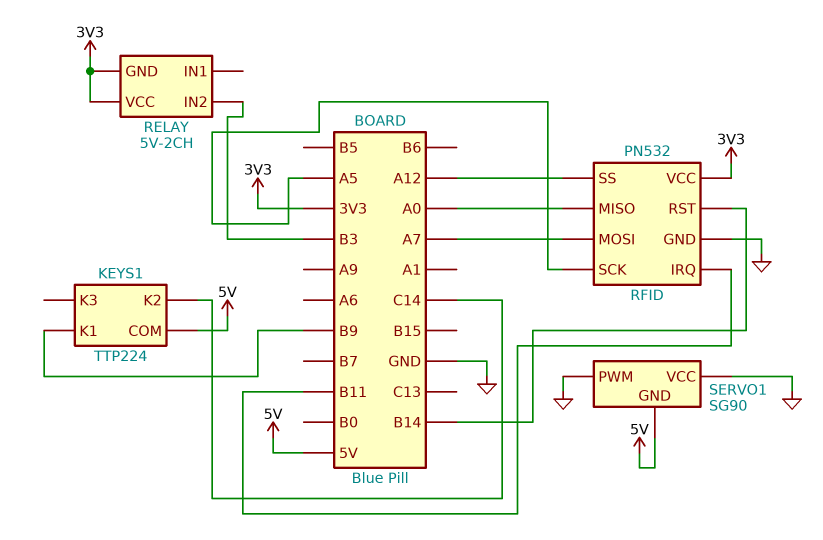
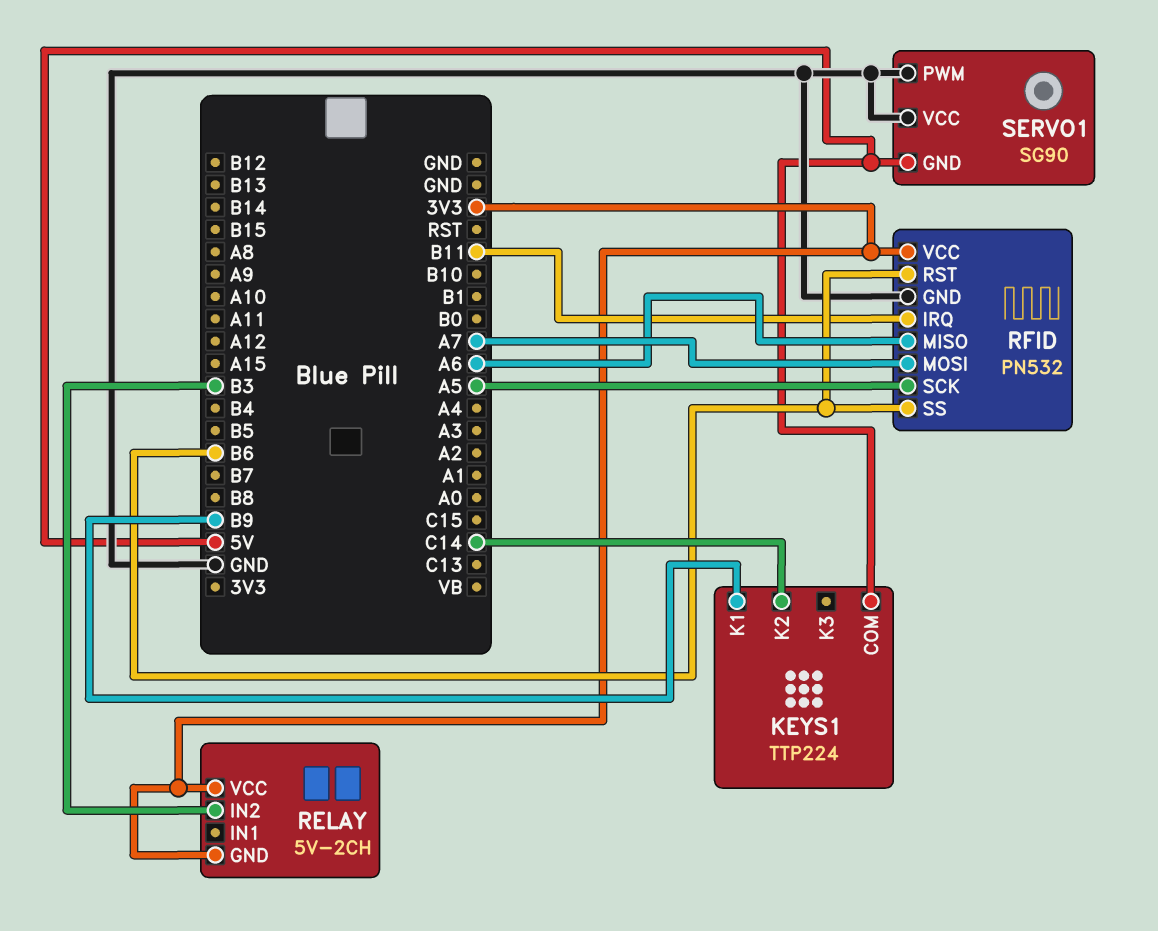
RFID pin MISO: A0 -> A6
RFID pin RST: B14 -> B6
RFID pin SS: A12 -> B6

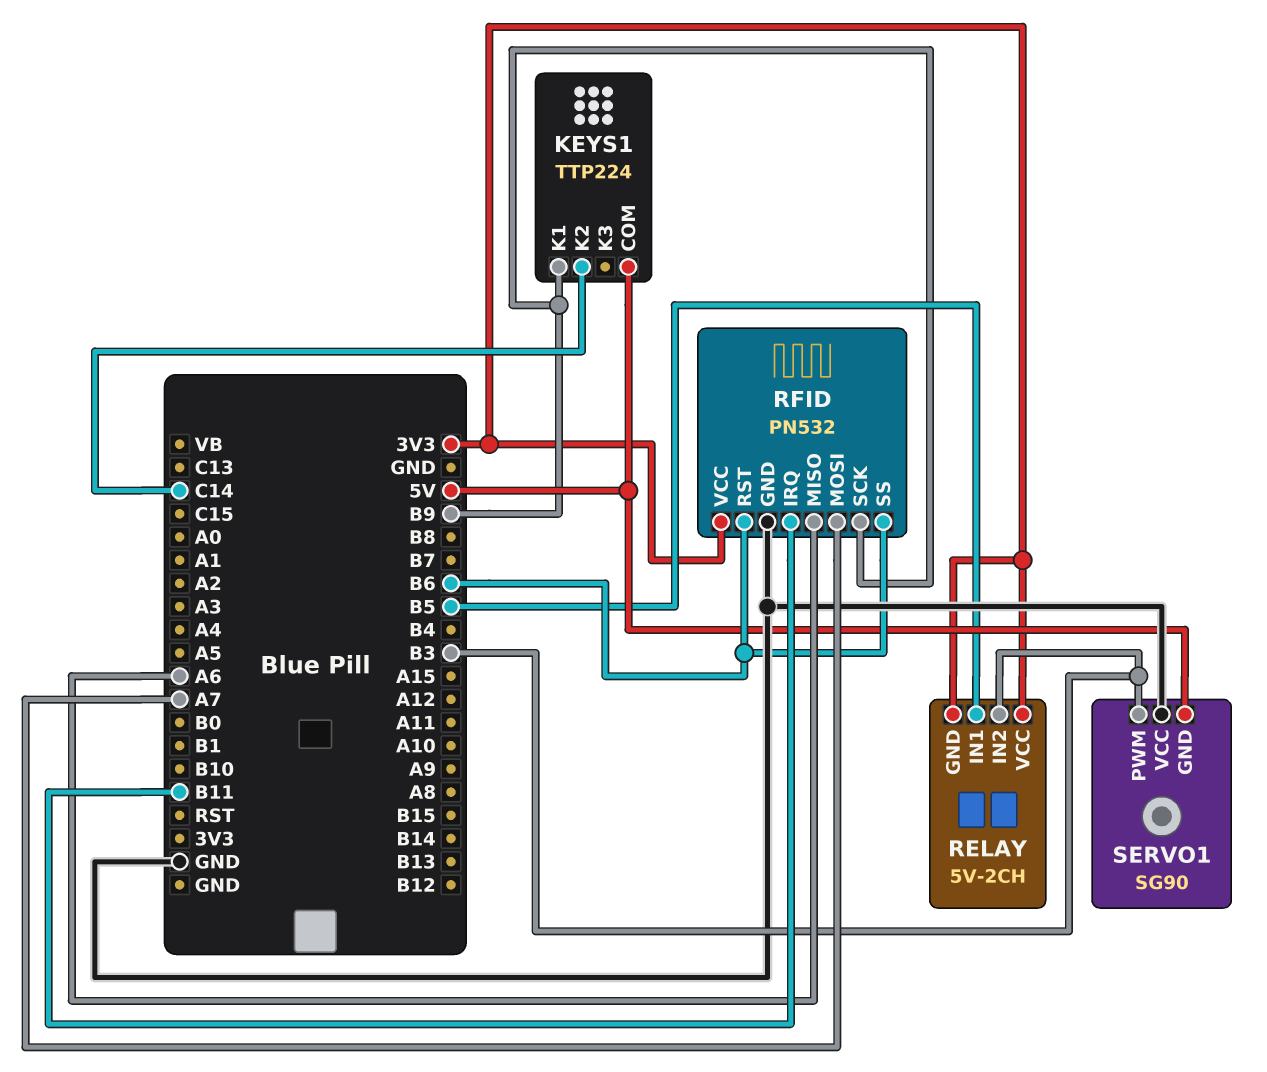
RELAY pin IN1: none -> B5
RFID pin SCK: A5 -> B9
SERVO1 pin PWM: GND -> B3

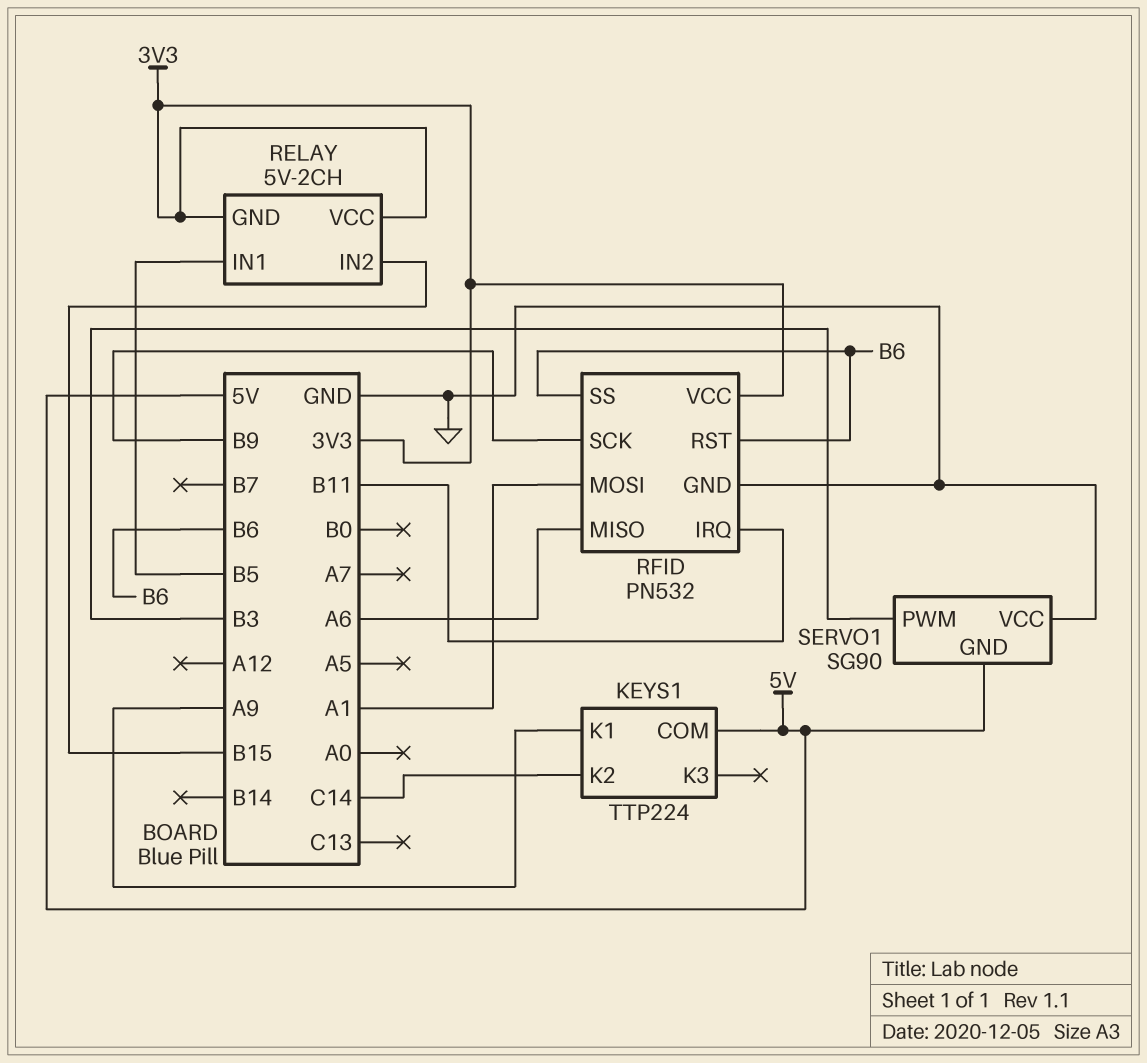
KEYS1 pin K1: B9 -> A9
RELAY pin IN2: B3 -> B15
RFID pin MOSI: A7 -> A1

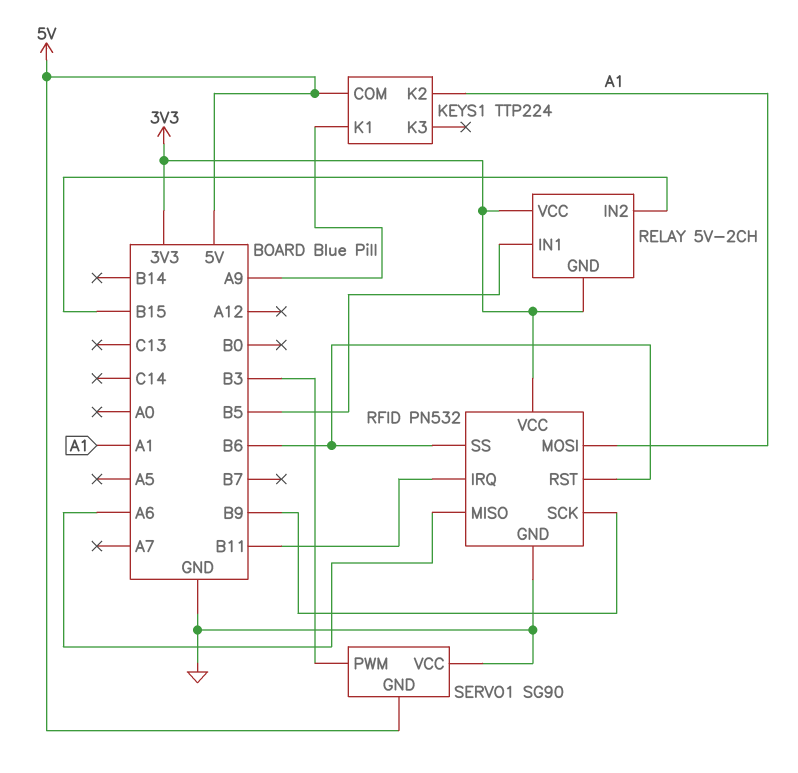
KEYS1 pin K2: C14 -> A1

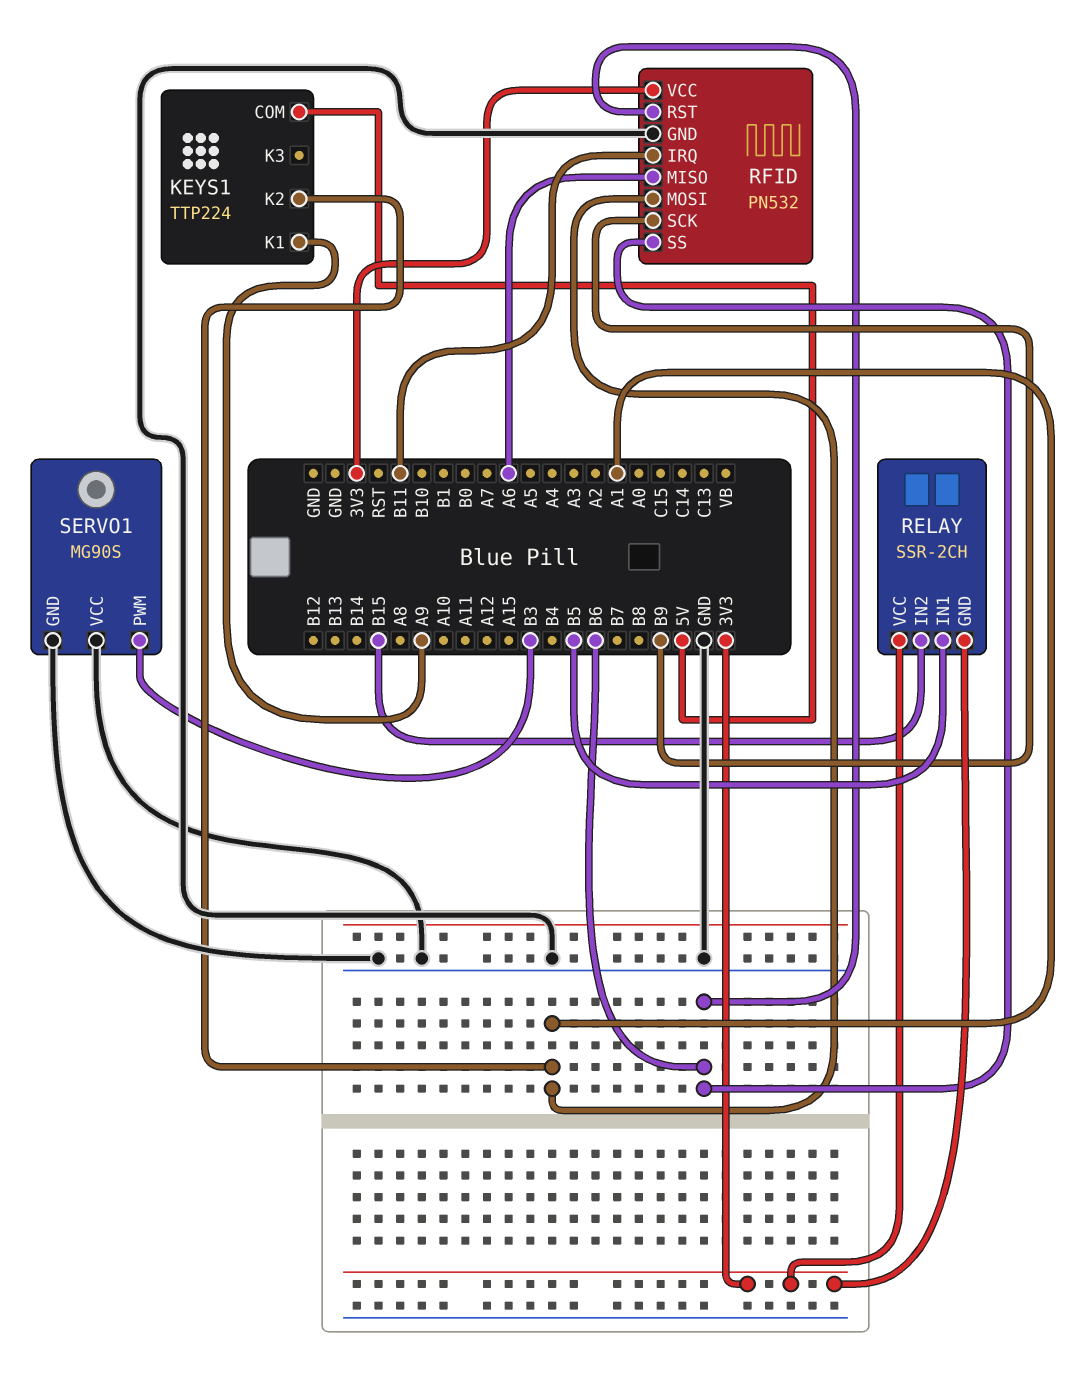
RELAY: 5V-2CH -> SSR-2CH
SERVO1: SG90 -> MG90S
SERVO1 pin GND: 5V -> GND

